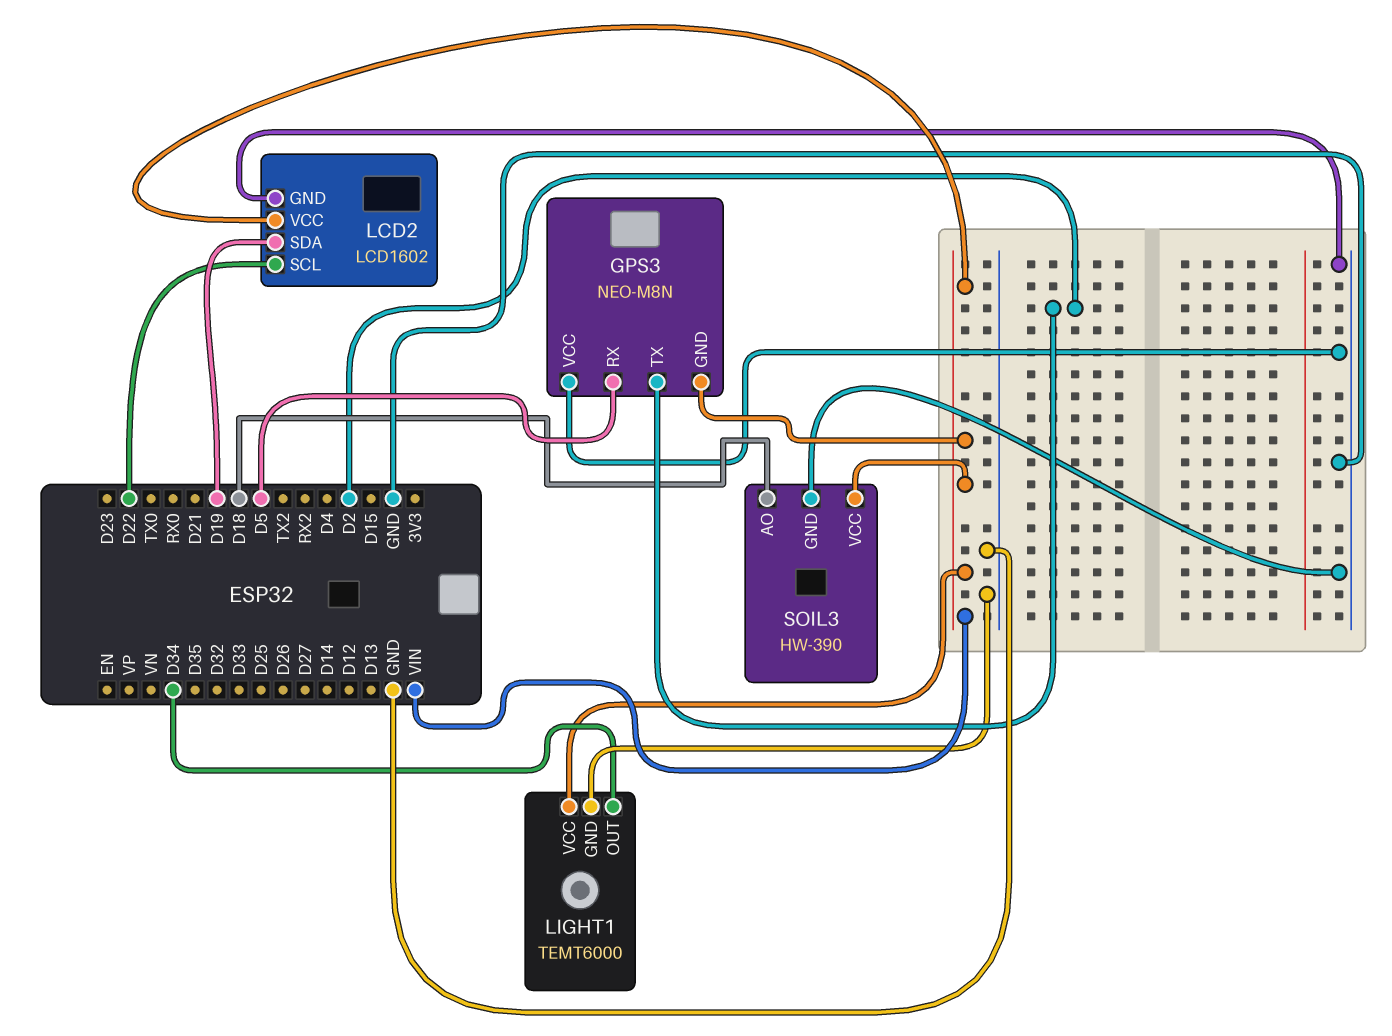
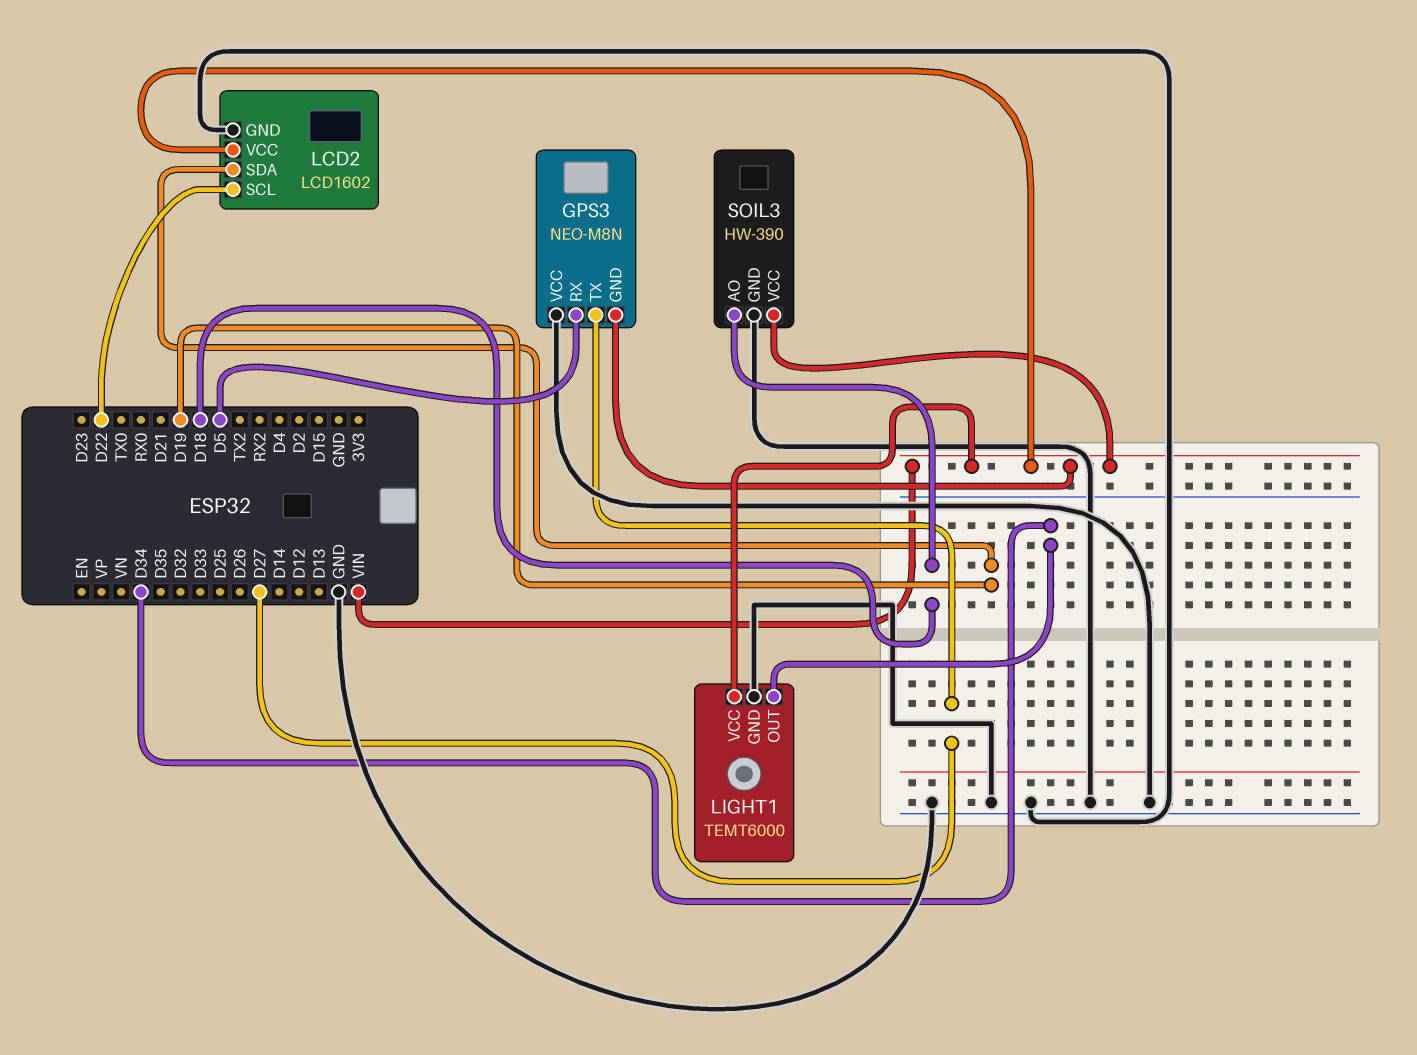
GPS3 pin TX: D2 -> D27

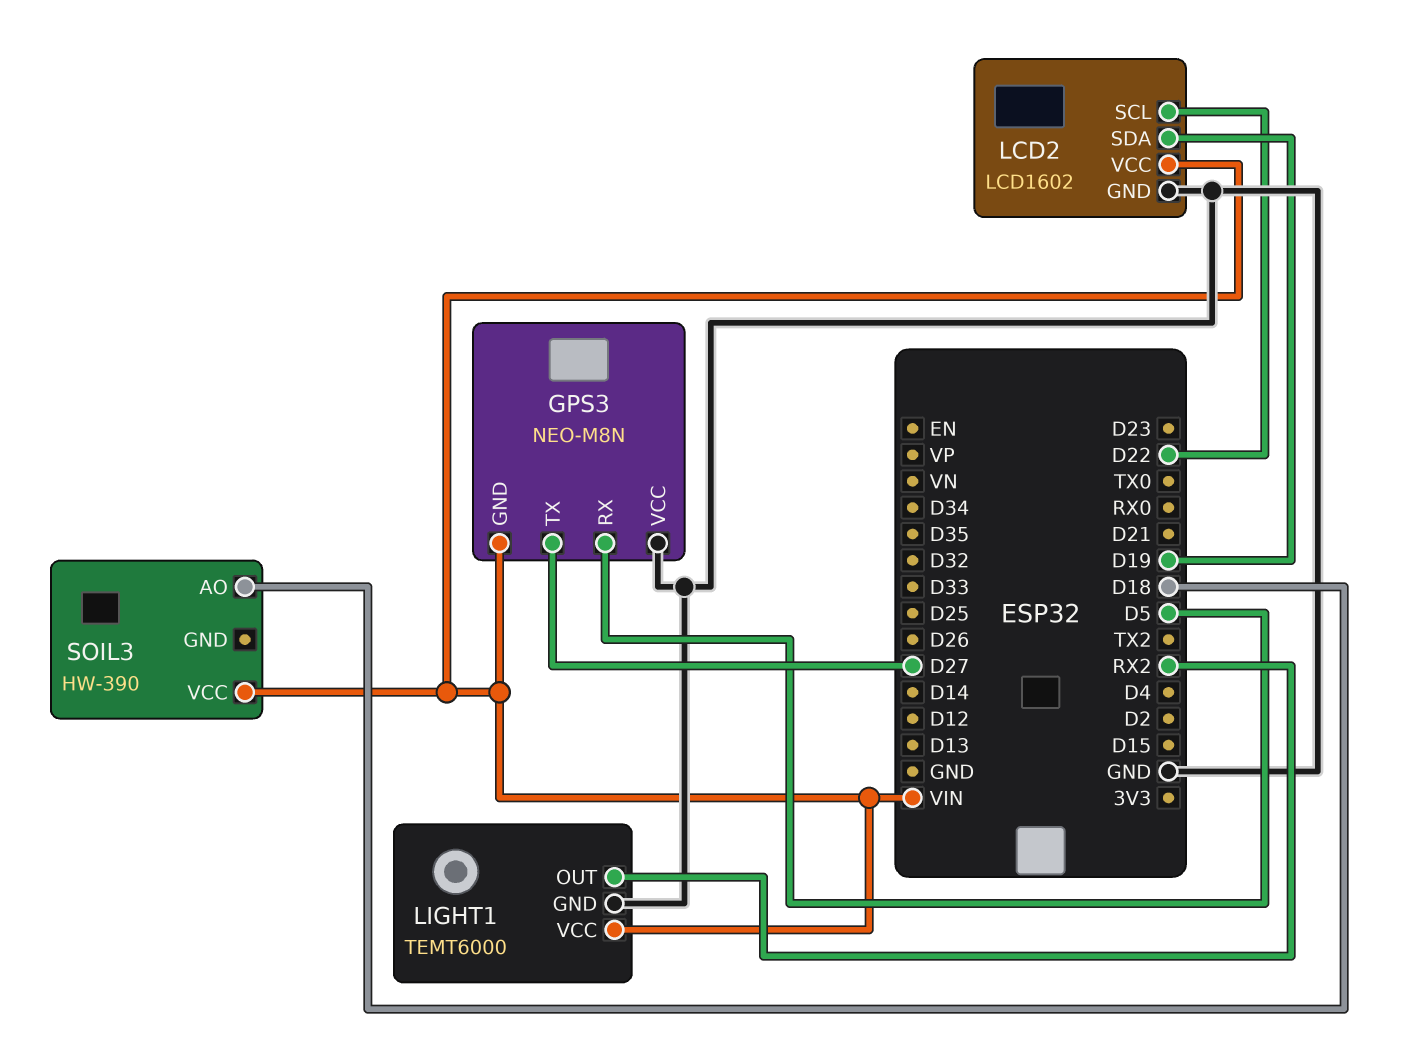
LIGHT1 pin OUT: D34 -> RX2
SOIL3 pin GND: GND -> none

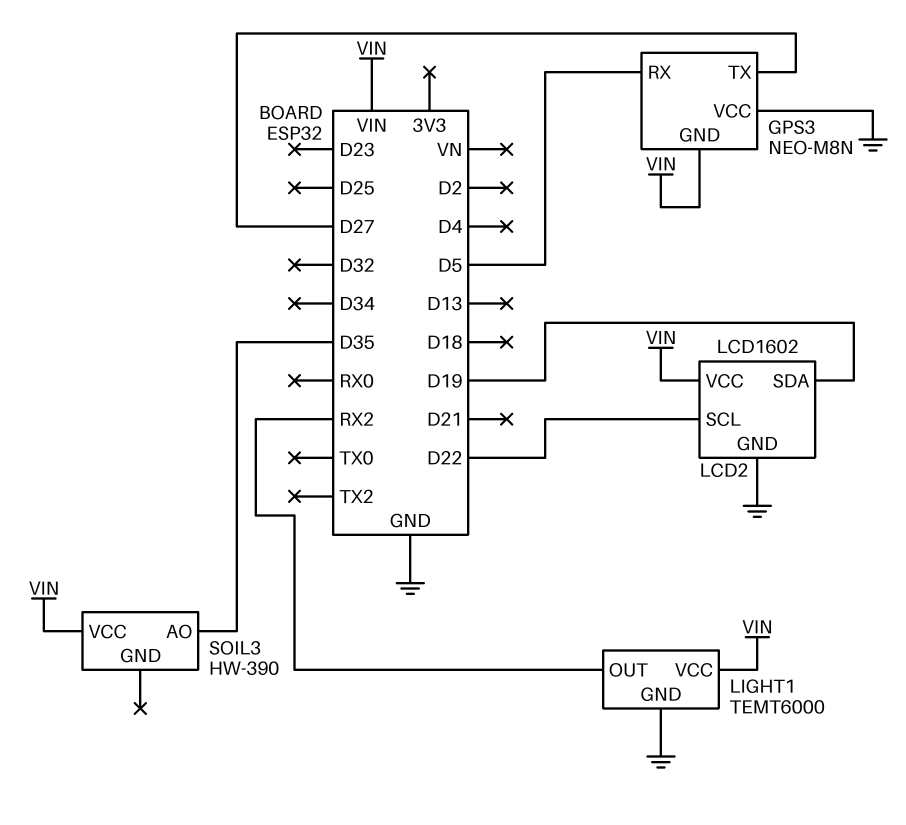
SOIL3 pin AO: D18 -> D35

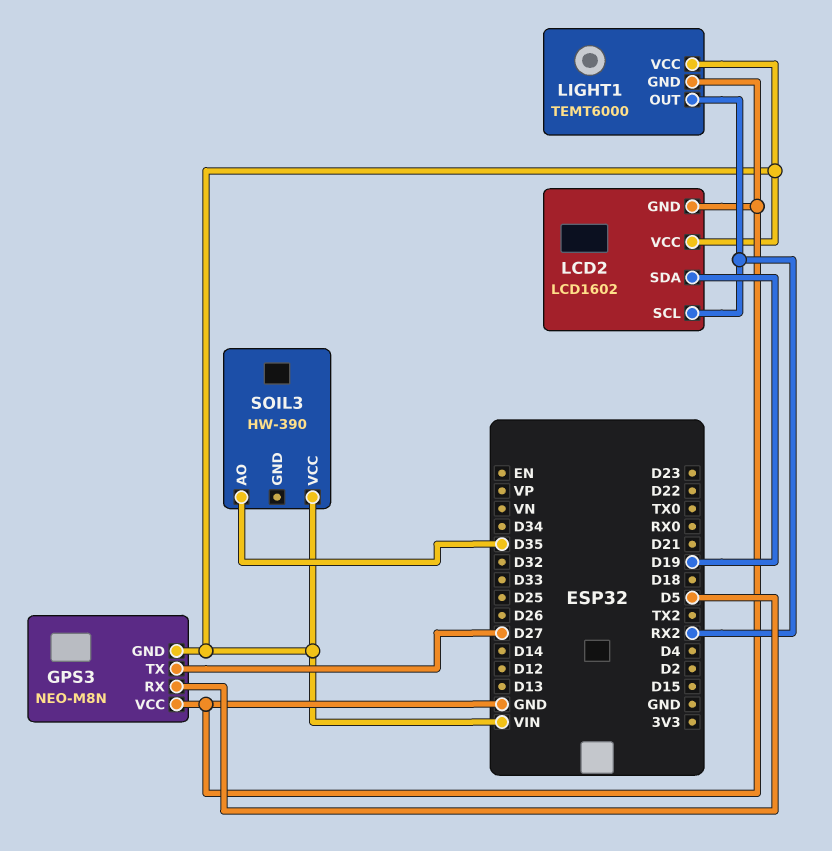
LCD2 pin SCL: D22 -> RX2

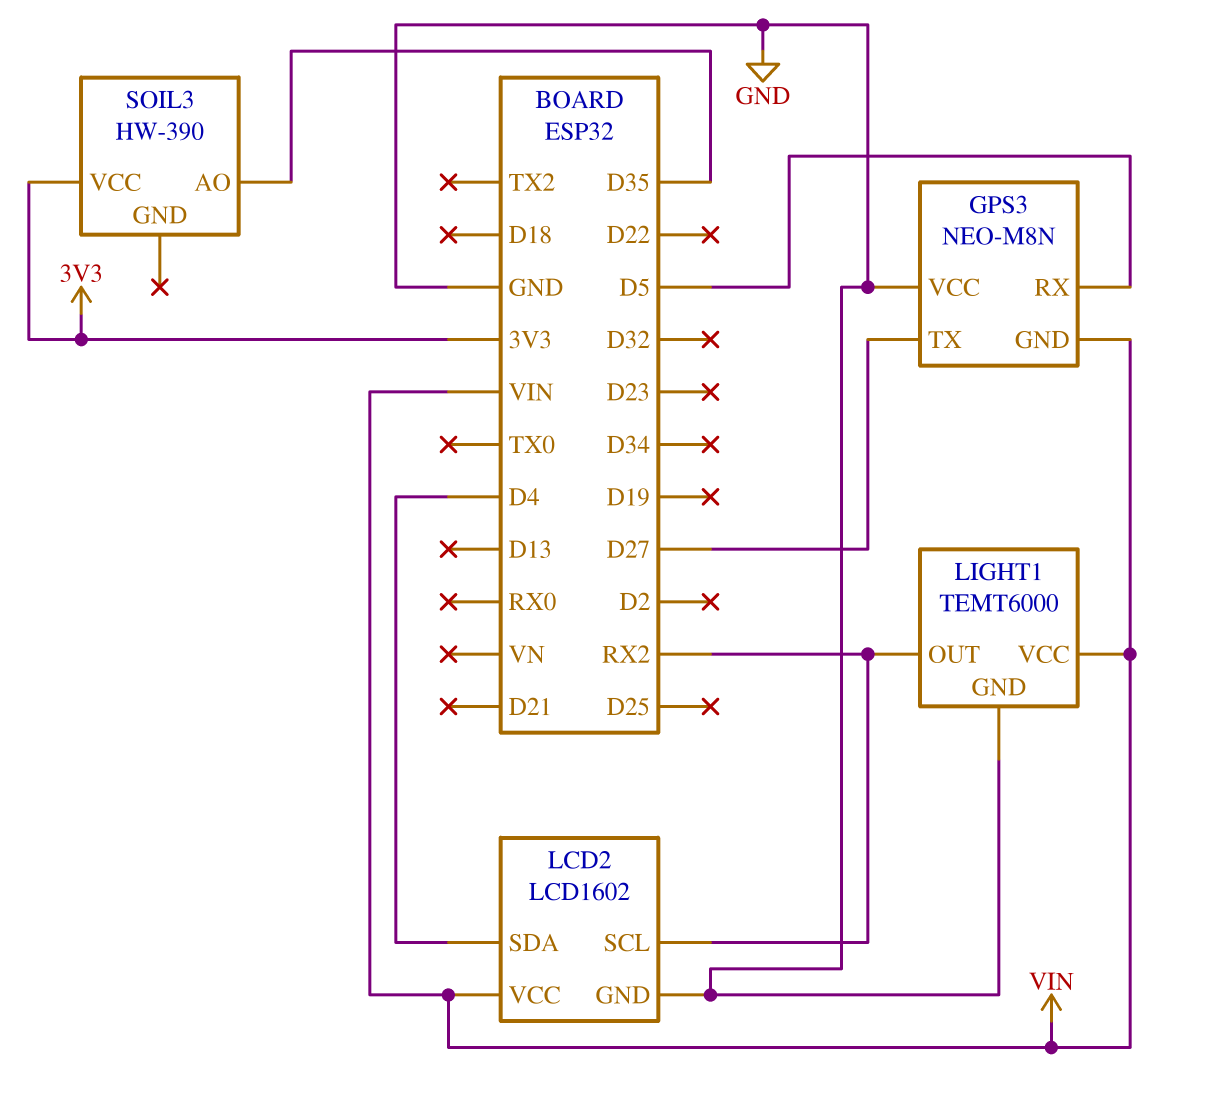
LCD2 pin SDA: D19 -> D4
SOIL3 pin VCC: VIN -> 3V3

